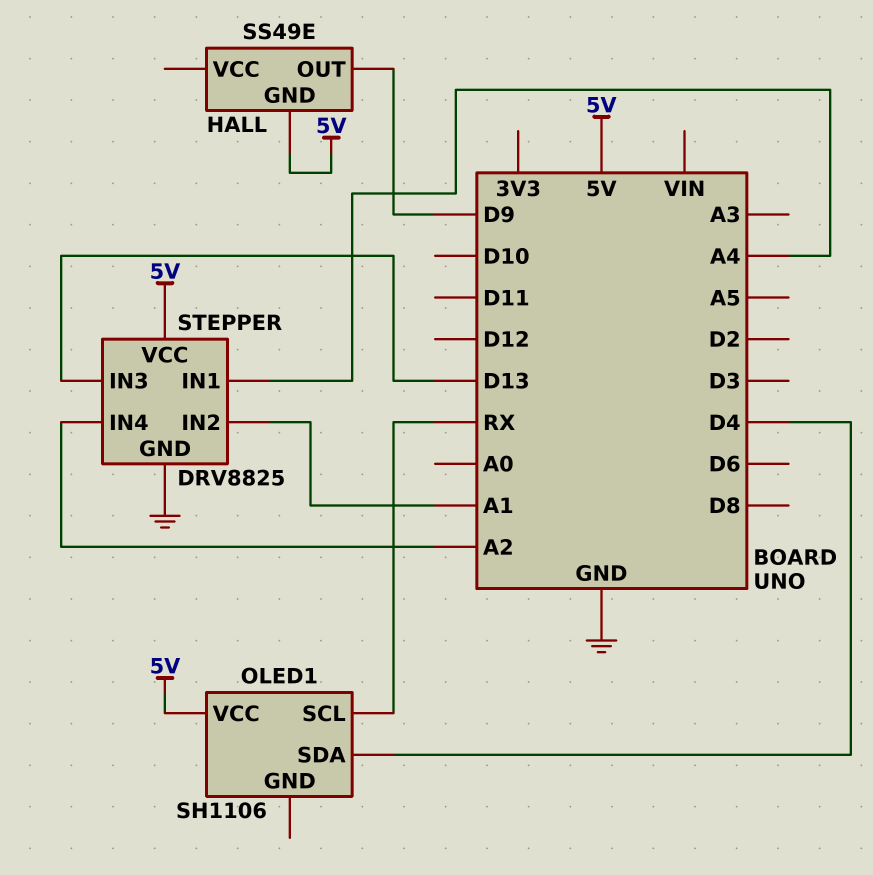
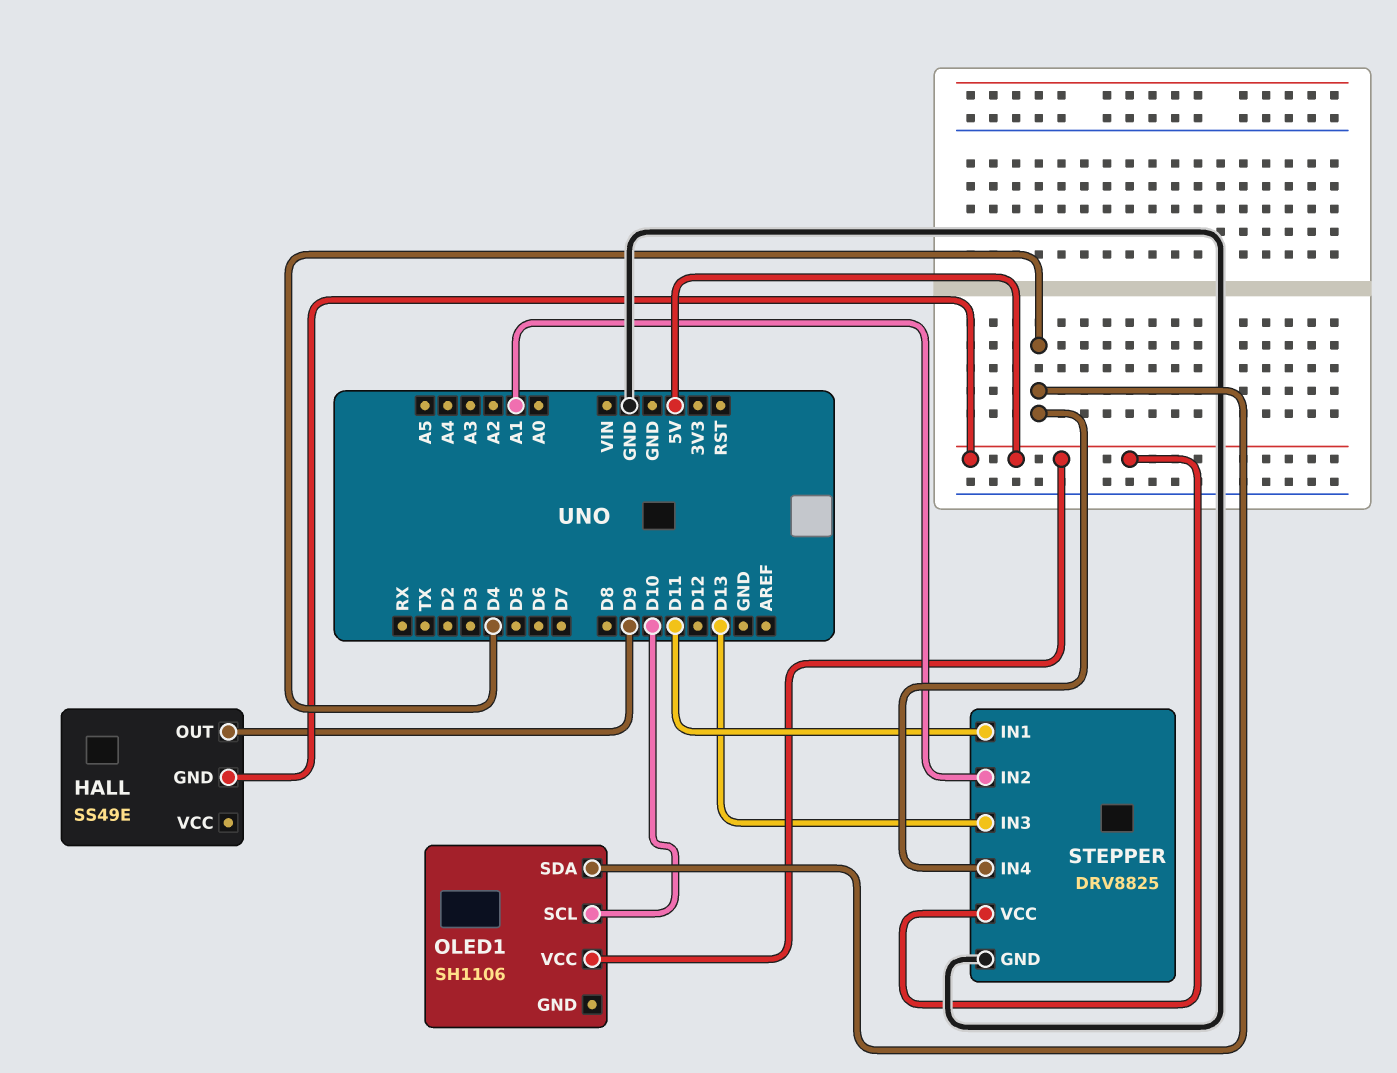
OLED1 pin SCL: RX -> D10
STEPPER pin IN1: A4 -> D11
STEPPER pin IN4: A2 -> D4

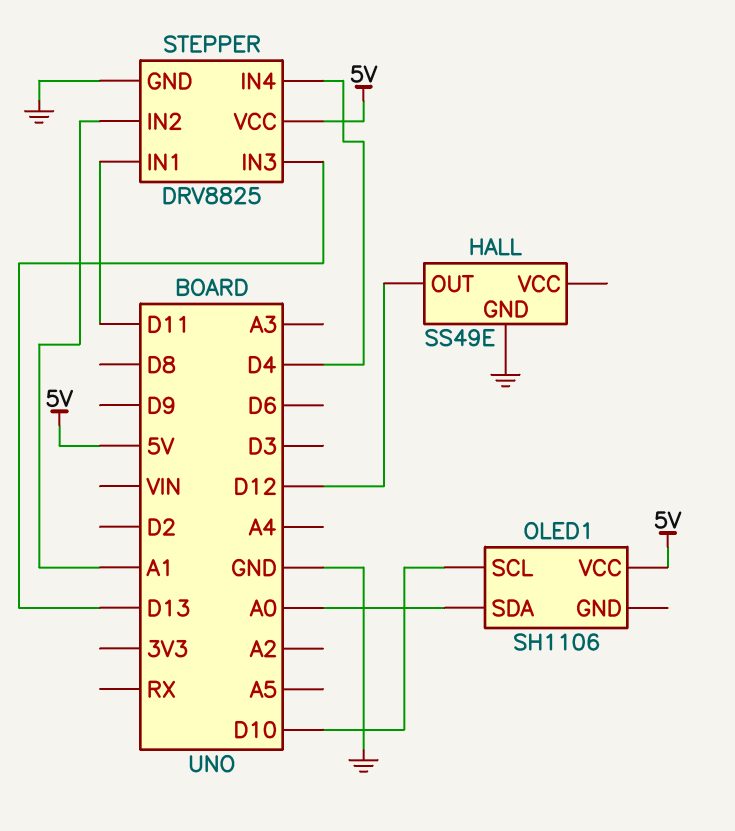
HALL pin GND: 5V -> GND
HALL pin OUT: D9 -> D12
OLED1 pin SDA: D4 -> A0

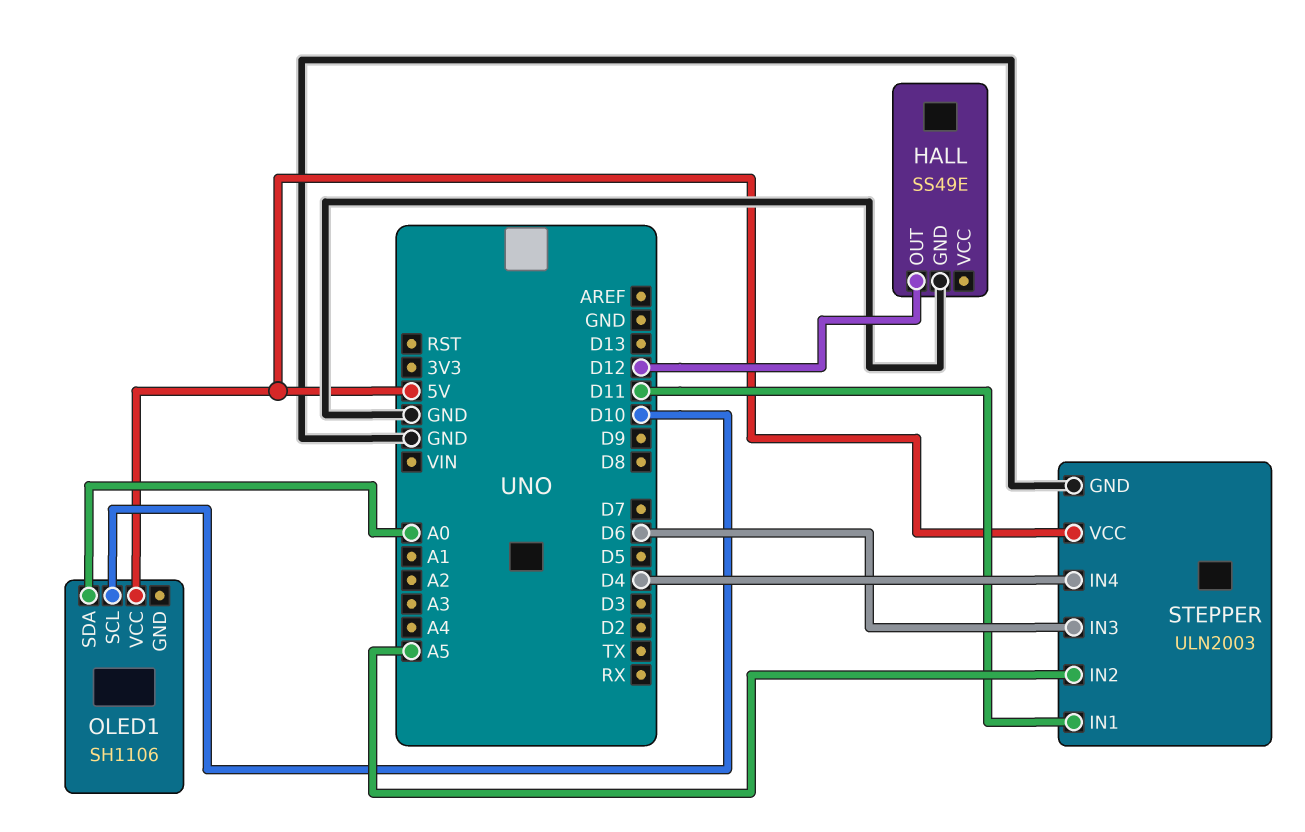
STEPPER: DRV8825 -> ULN2003
STEPPER pin IN2: A1 -> A5
STEPPER pin IN3: D13 -> D6

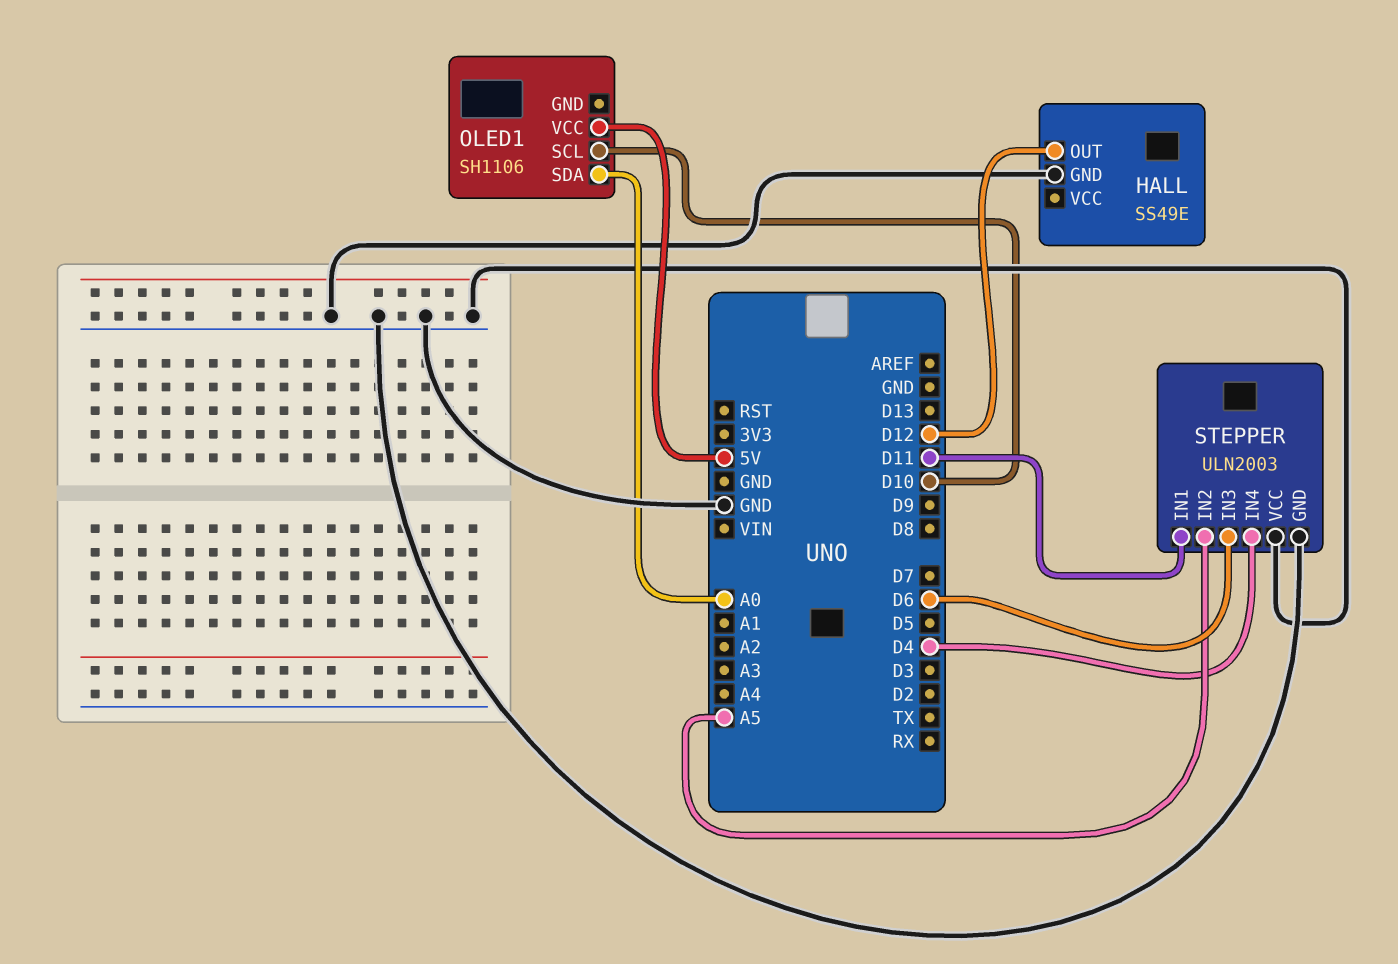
STEPPER pin VCC: 5V -> GND

